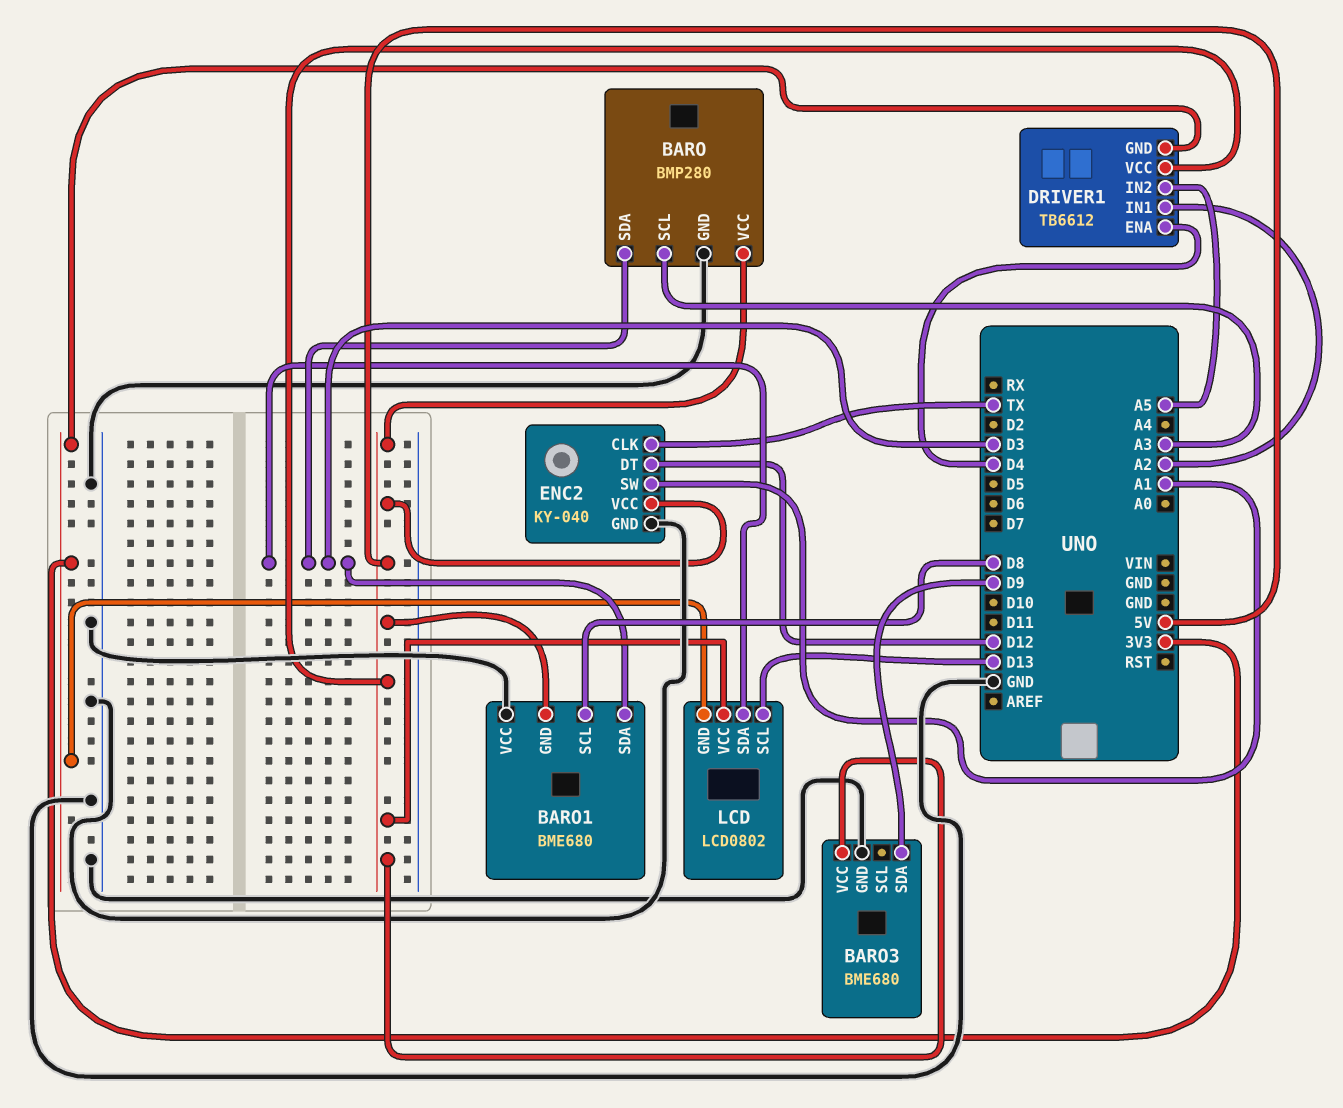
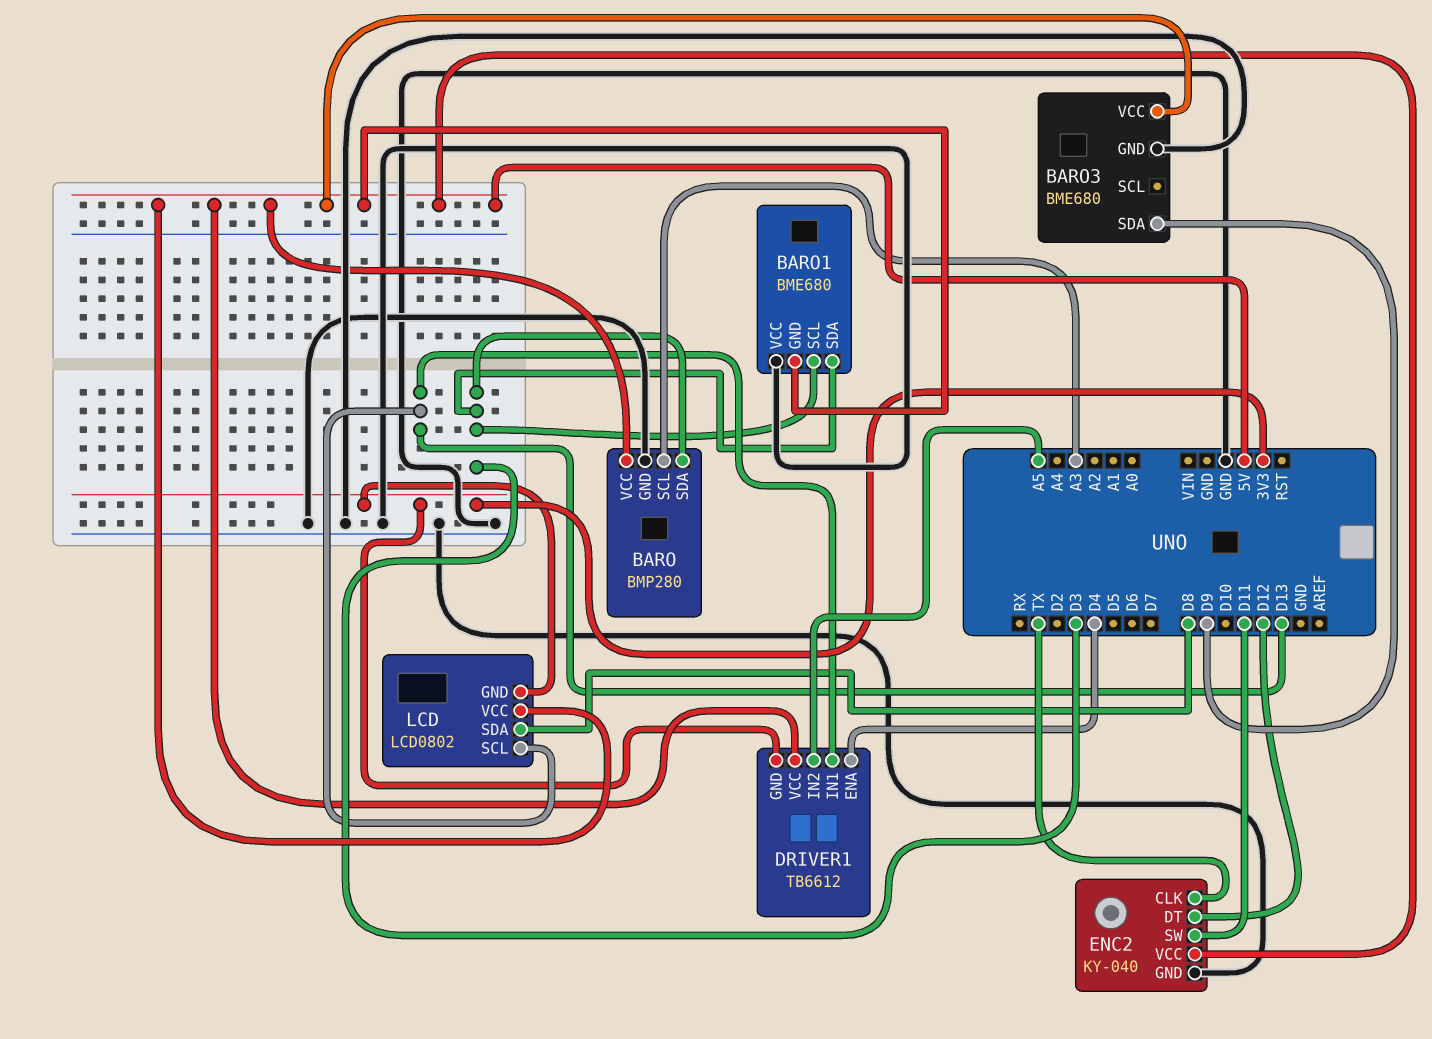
BARO1 pin SCL: D8 -> D3
DRIVER1 pin IN1: A2 -> D13
ENC2 pin SW: A1 -> D11
LCD pin SDA: D3 -> D8

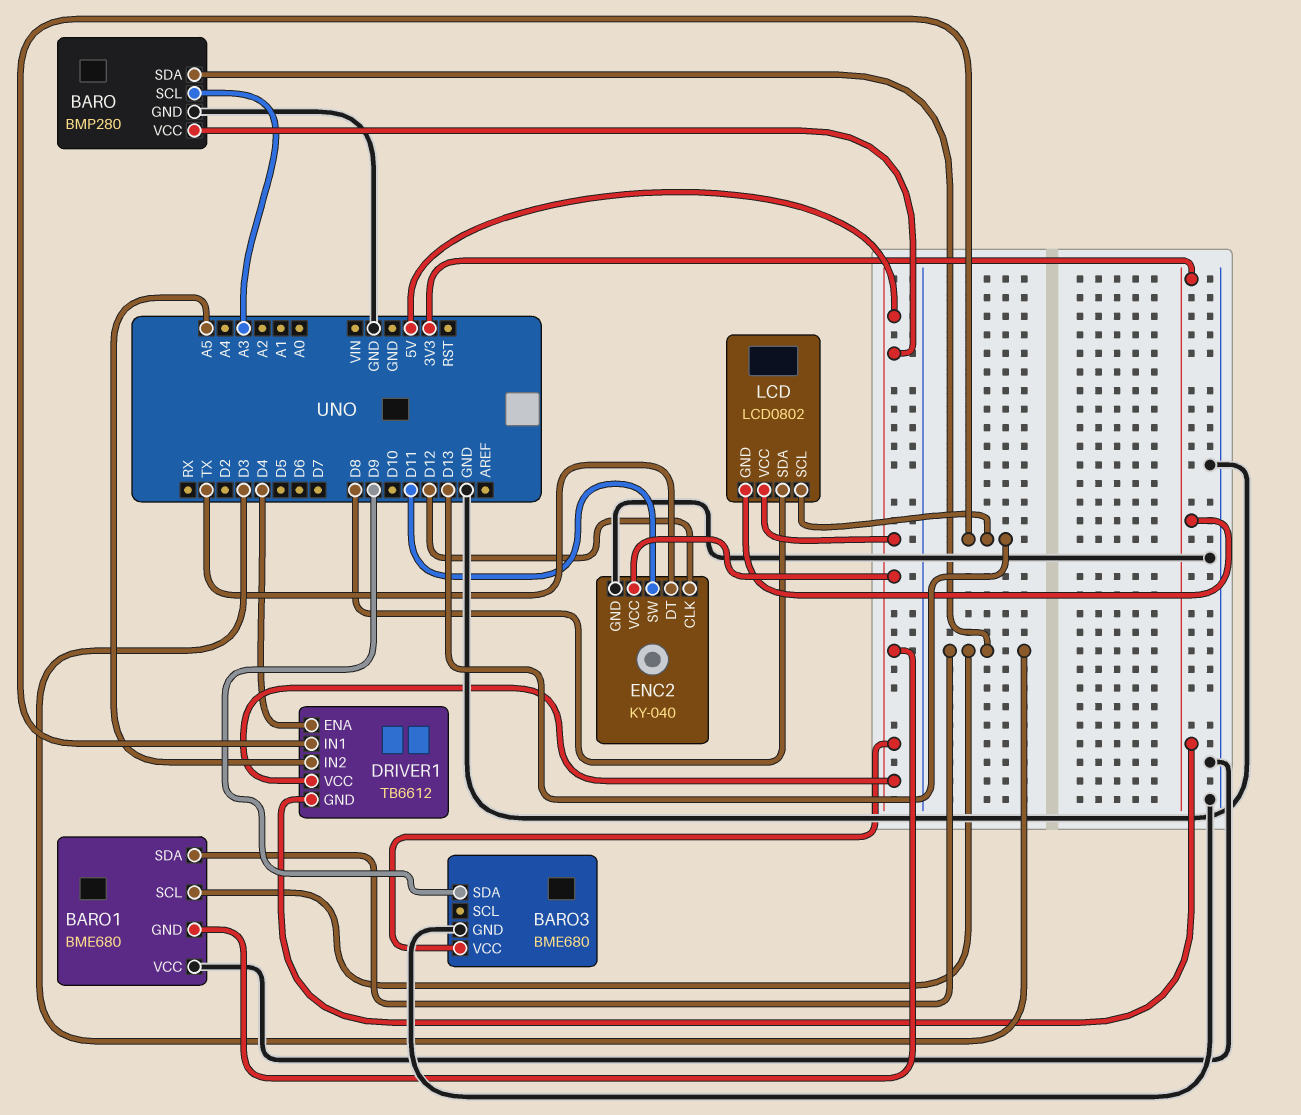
ENC2 pin CLK: TX -> D12
ENC2 pin DT: D12 -> TX

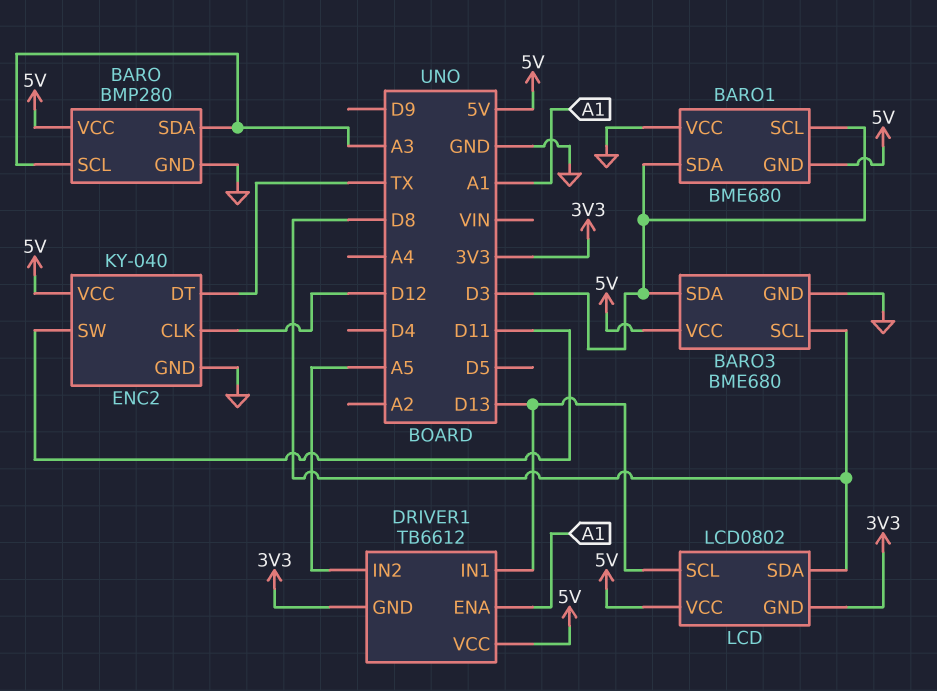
BARO pin SDA: D3 -> A3
BARO3 pin SCL: none -> D8
BARO3 pin SDA: D9 -> D3
DRIVER1 pin ENA: D4 -> A1

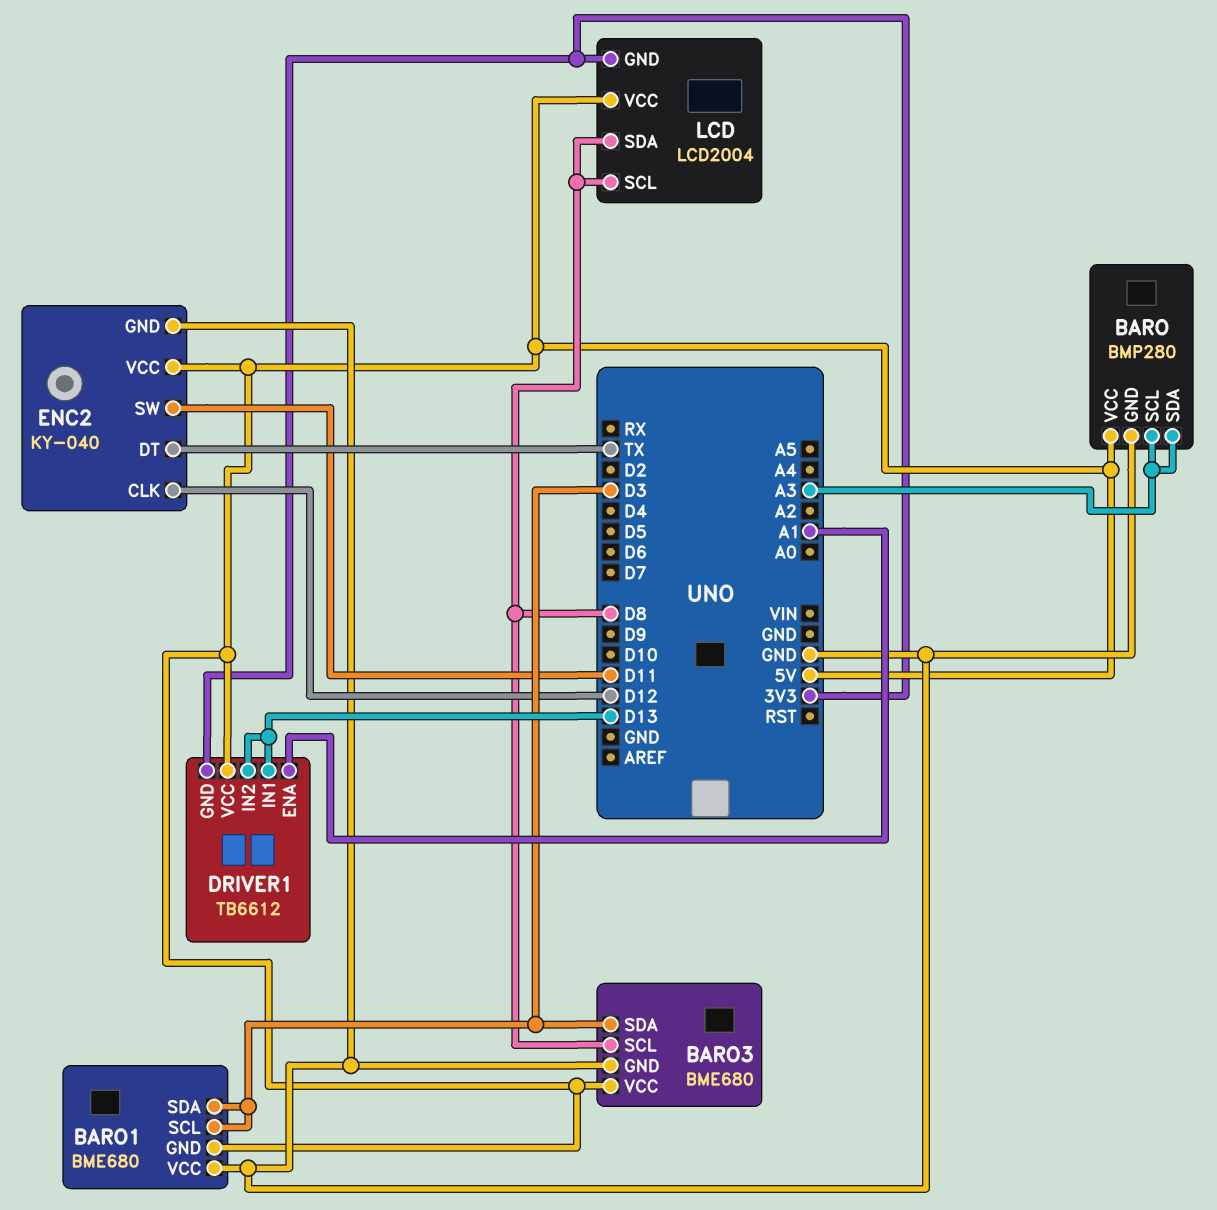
DRIVER1 pin IN2: A5 -> D13
LCD: LCD0802 -> LCD2004
LCD pin SCL: D13 -> D8

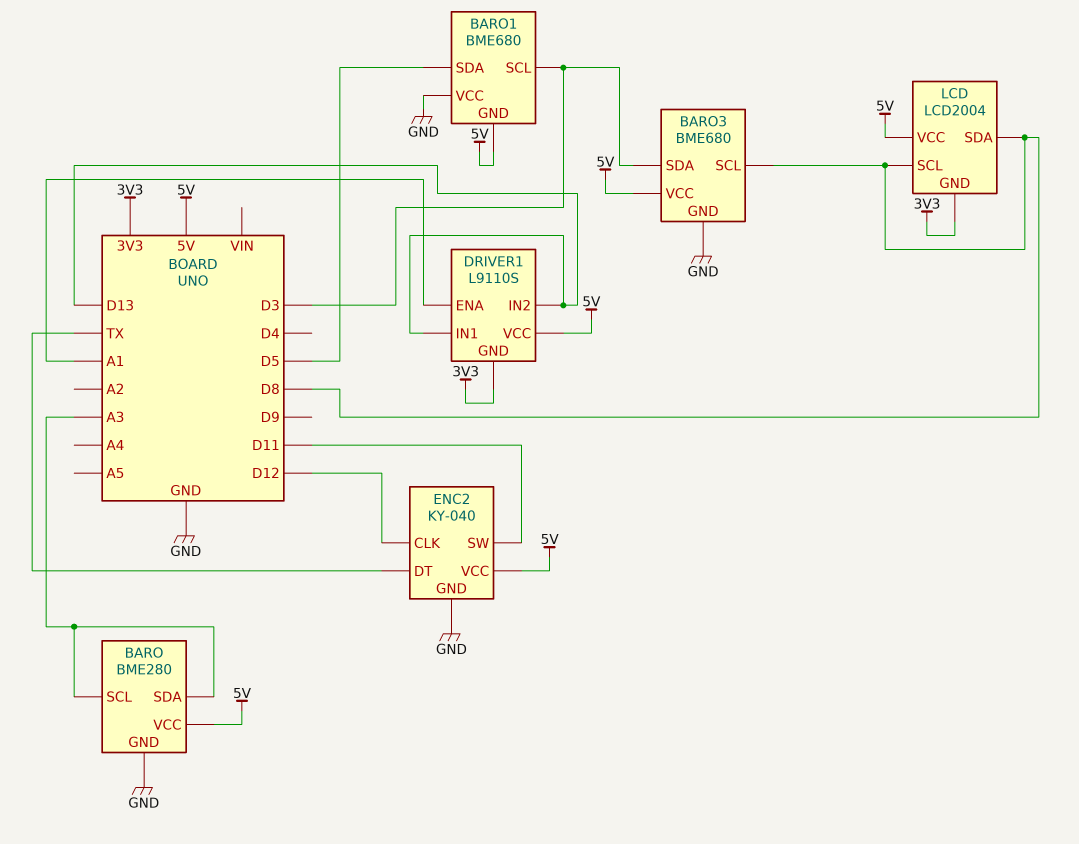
BARO: BMP280 -> BME280
BARO1 pin SDA: D3 -> D5
DRIVER1: TB6612 -> L9110S

